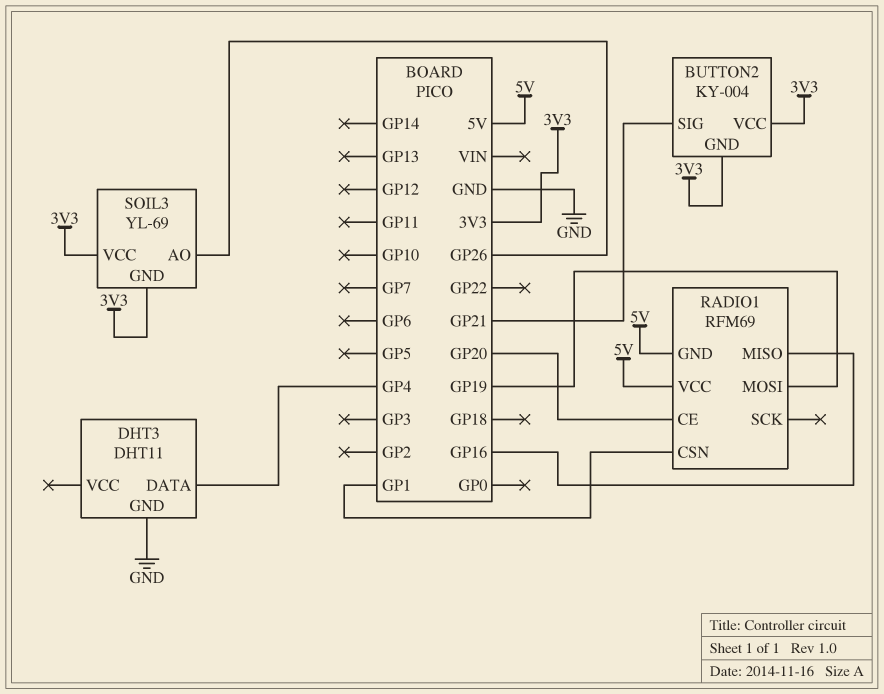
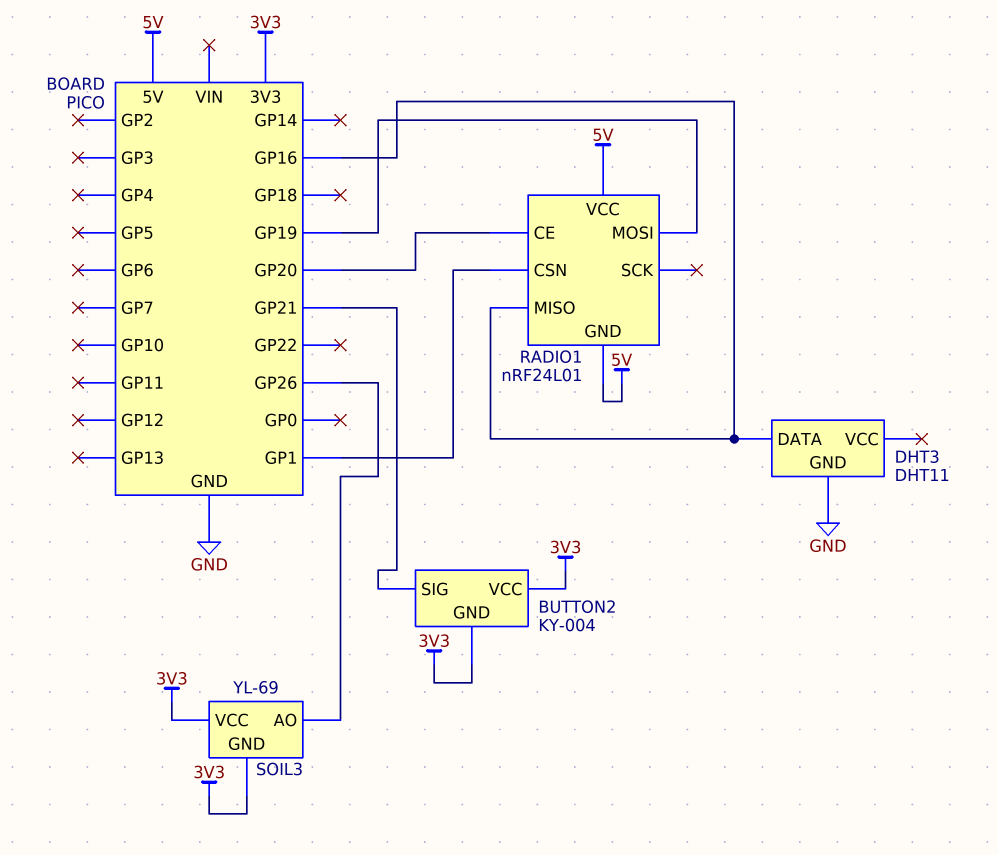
DHT3 pin DATA: GP4 -> GP16
RADIO1: RFM69 -> nRF24L01

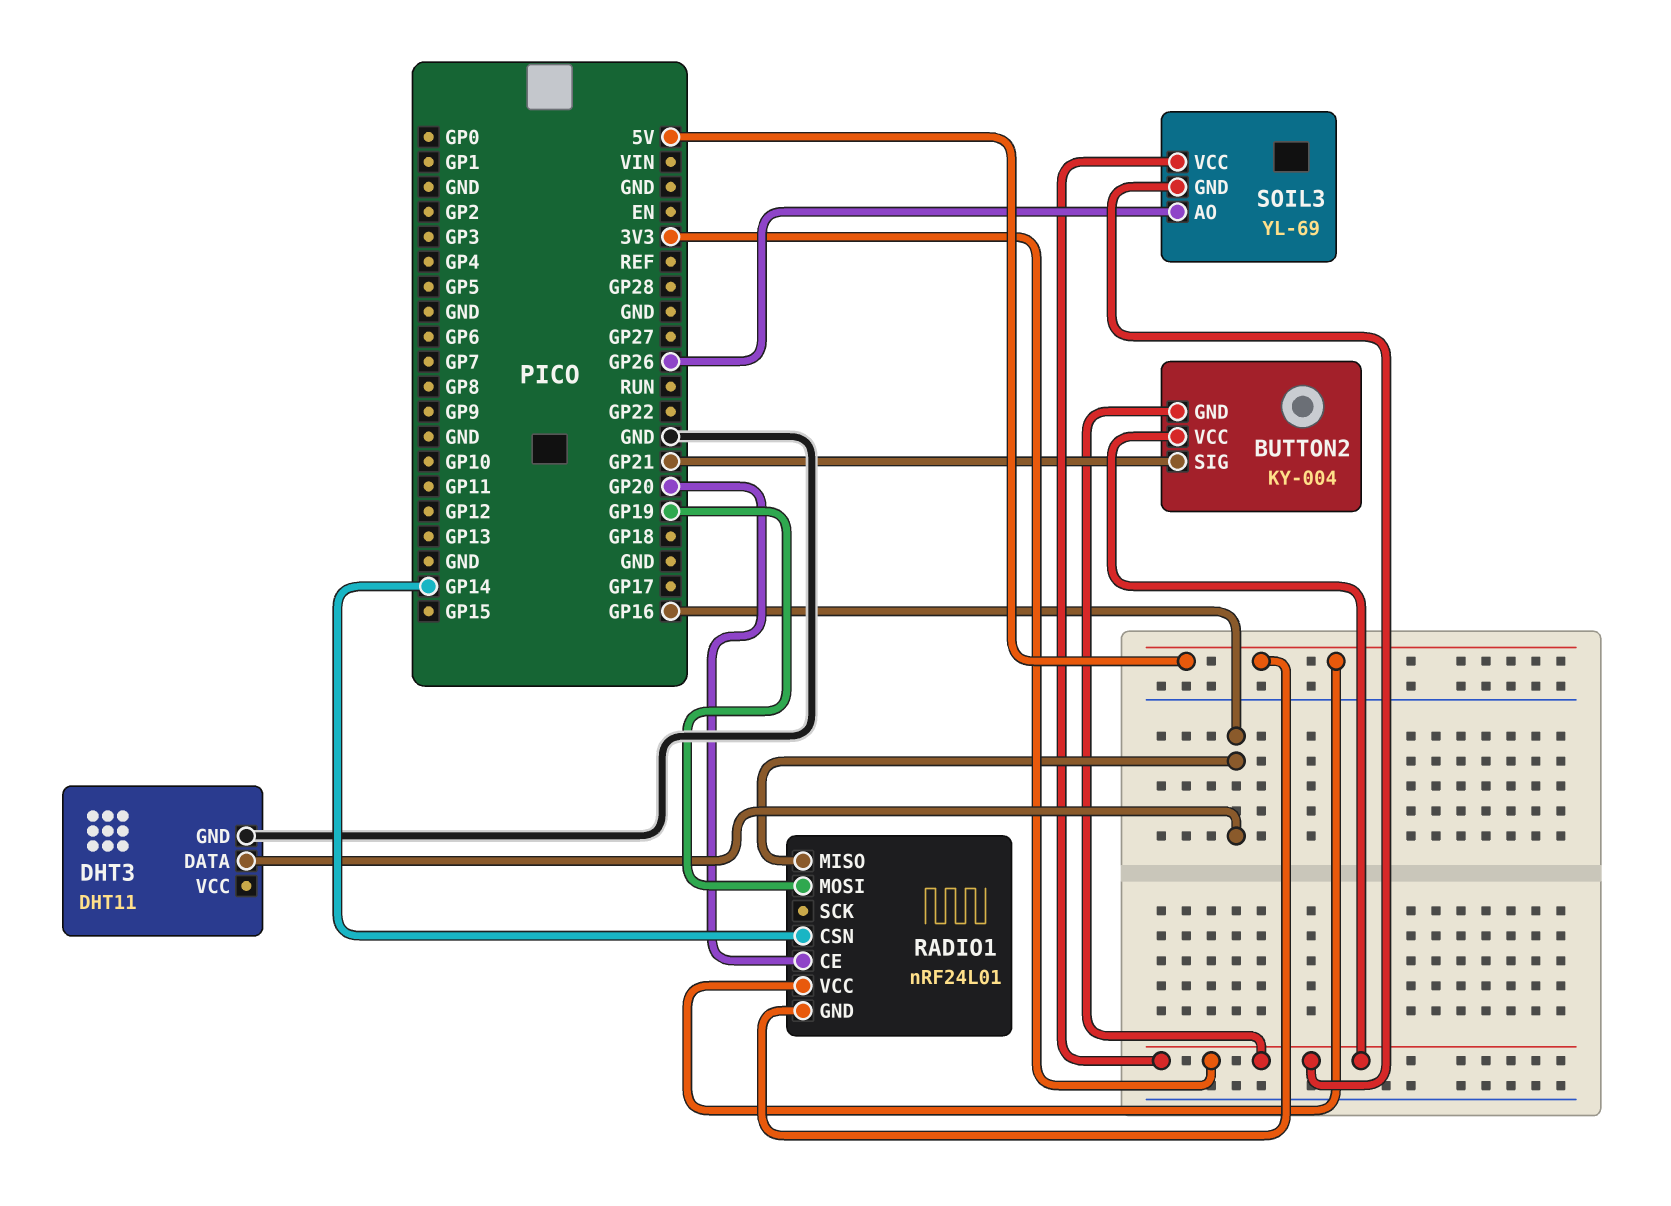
RADIO1 pin CSN: GP1 -> GP14

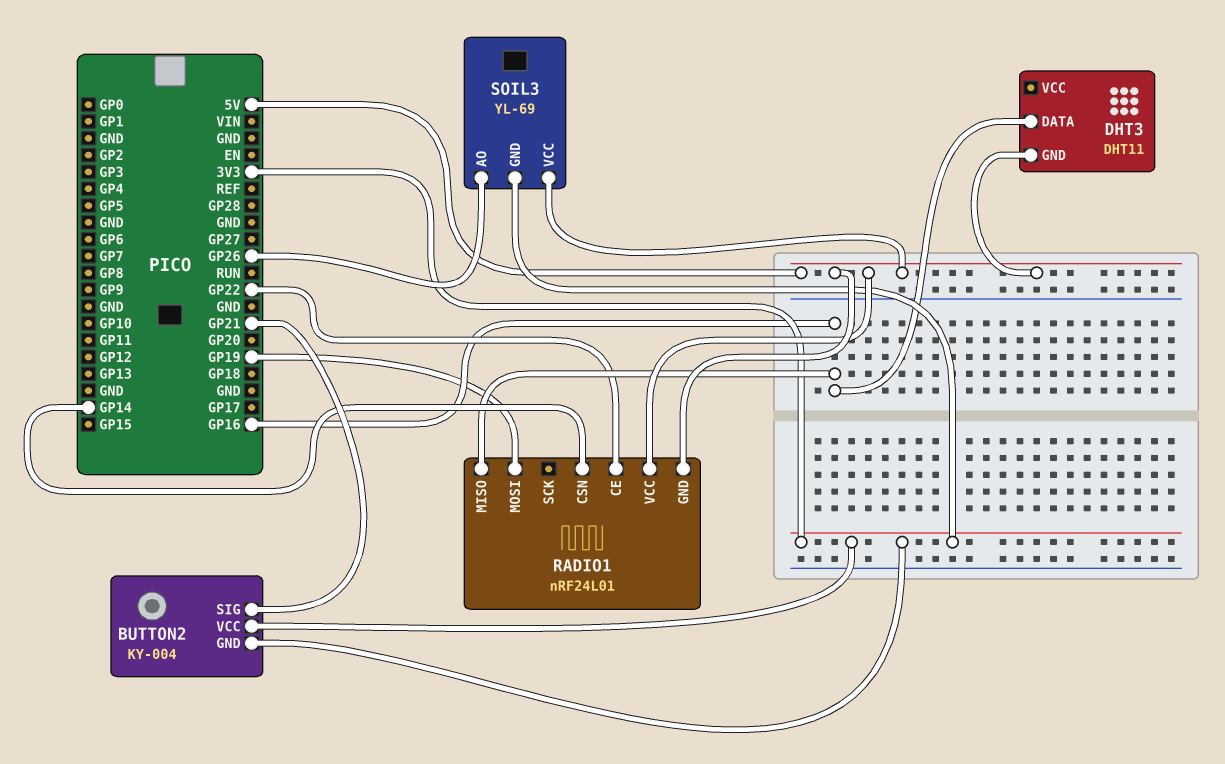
DHT3 pin GND: GND -> 5V
RADIO1 pin CE: GP20 -> GP22
SOIL3 pin VCC: 3V3 -> 5V

